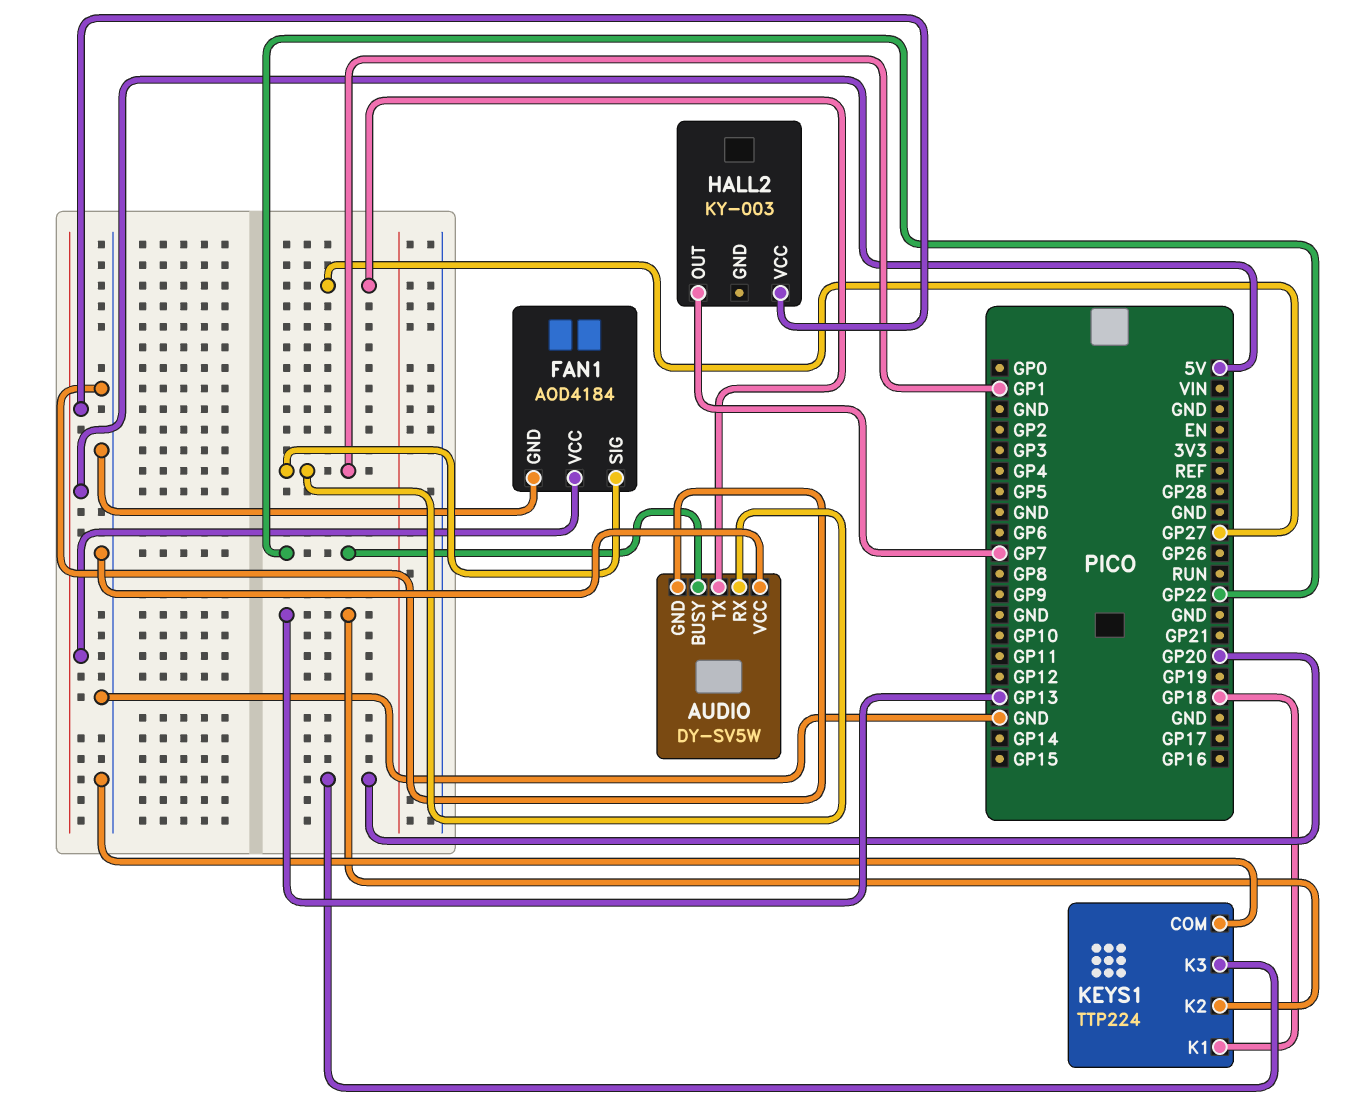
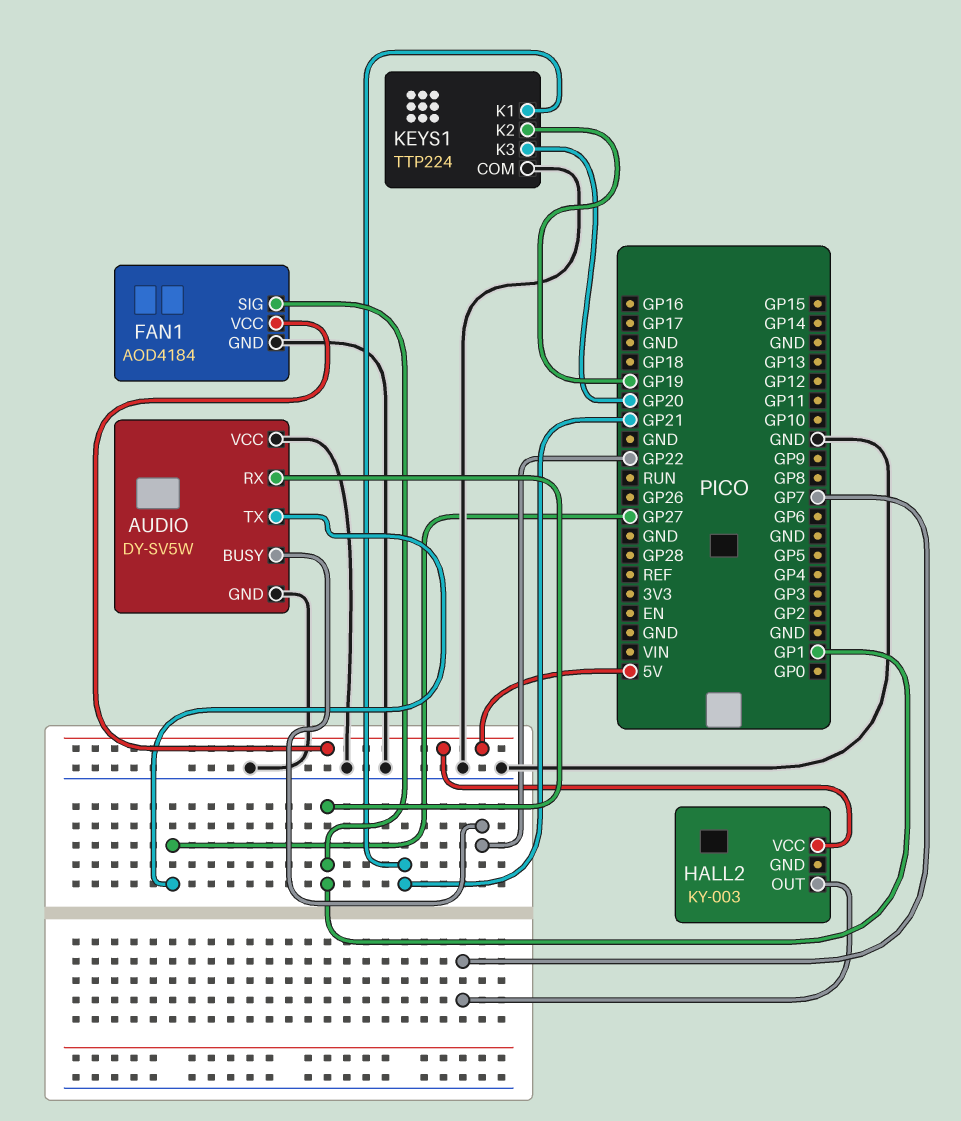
KEYS1 pin K1: GP18 -> GP21
KEYS1 pin K2: GP13 -> GP19

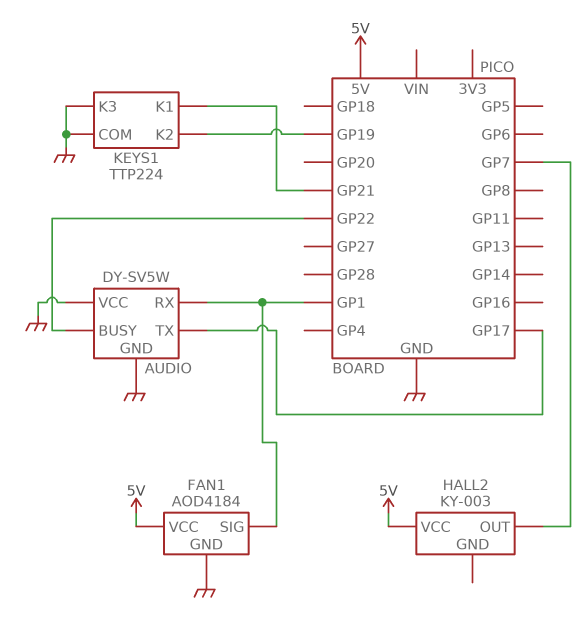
AUDIO pin TX: GP27 -> GP17
KEYS1 pin K3: GP20 -> GND

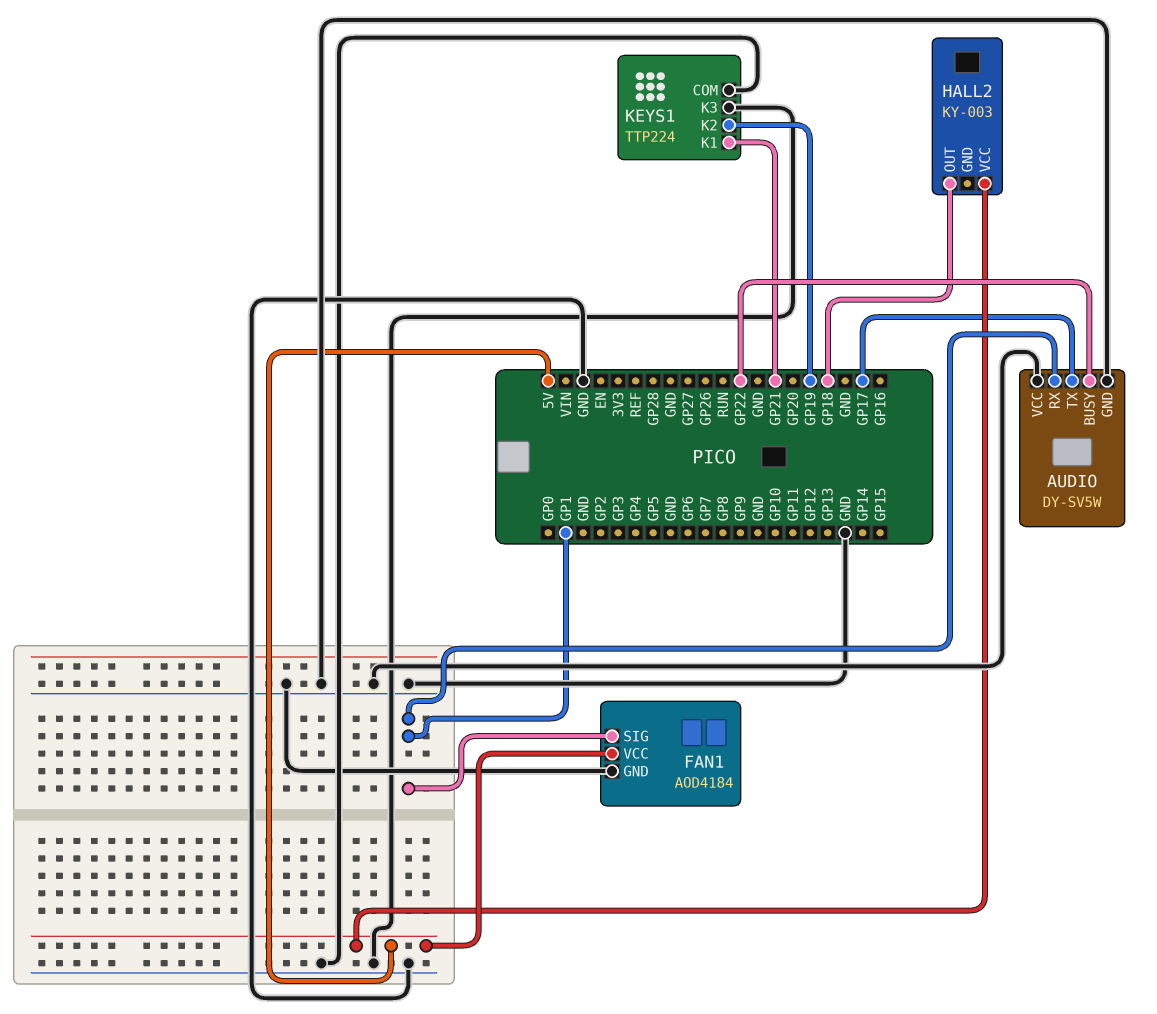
HALL2 pin OUT: GP7 -> GP18

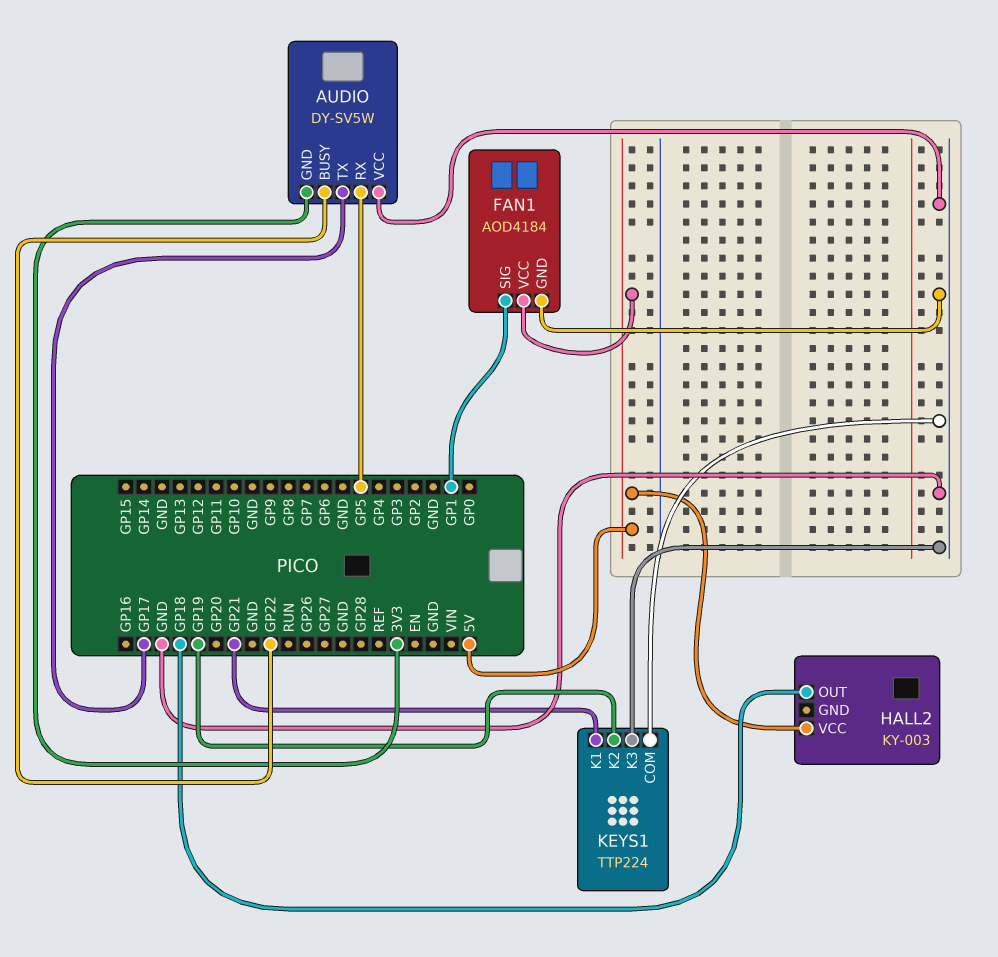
AUDIO pin GND: GND -> 3V3
AUDIO pin RX: GP1 -> GP5

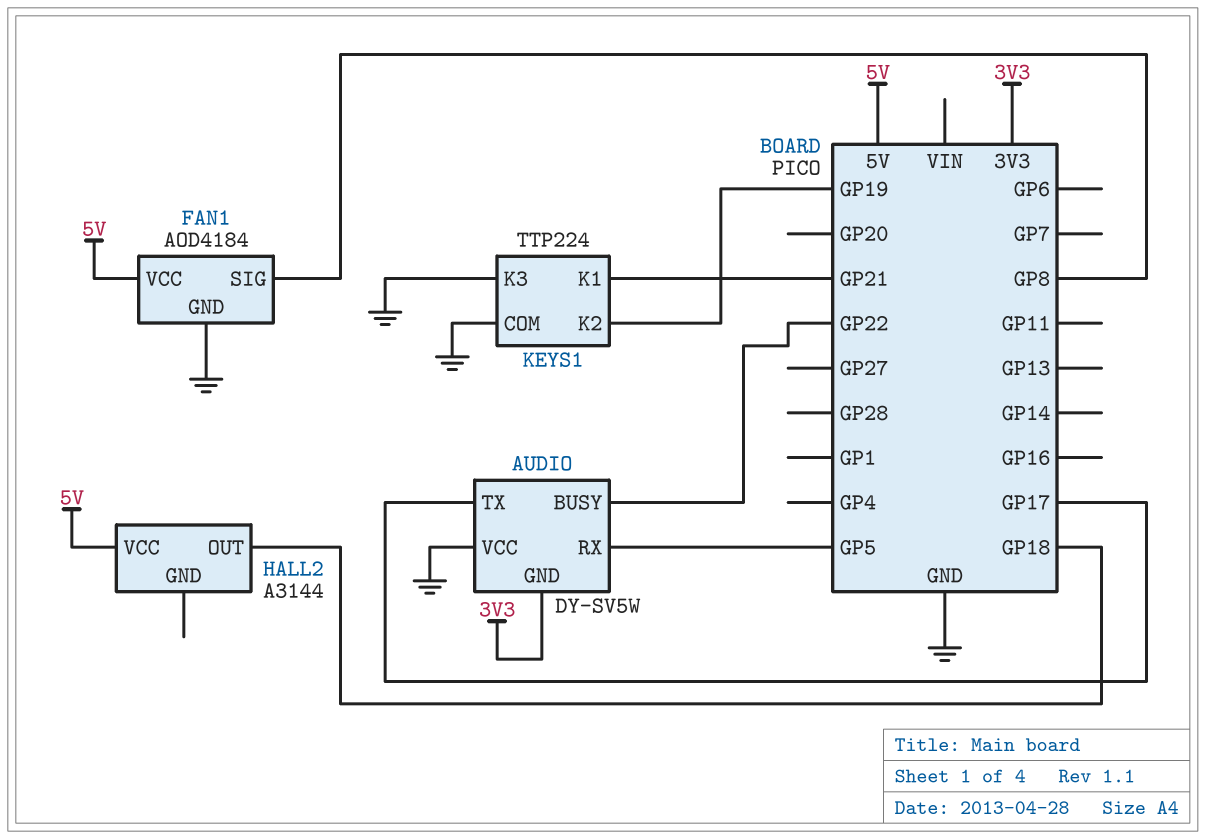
FAN1 pin SIG: GP1 -> GP8
HALL2: KY-003 -> A3144

